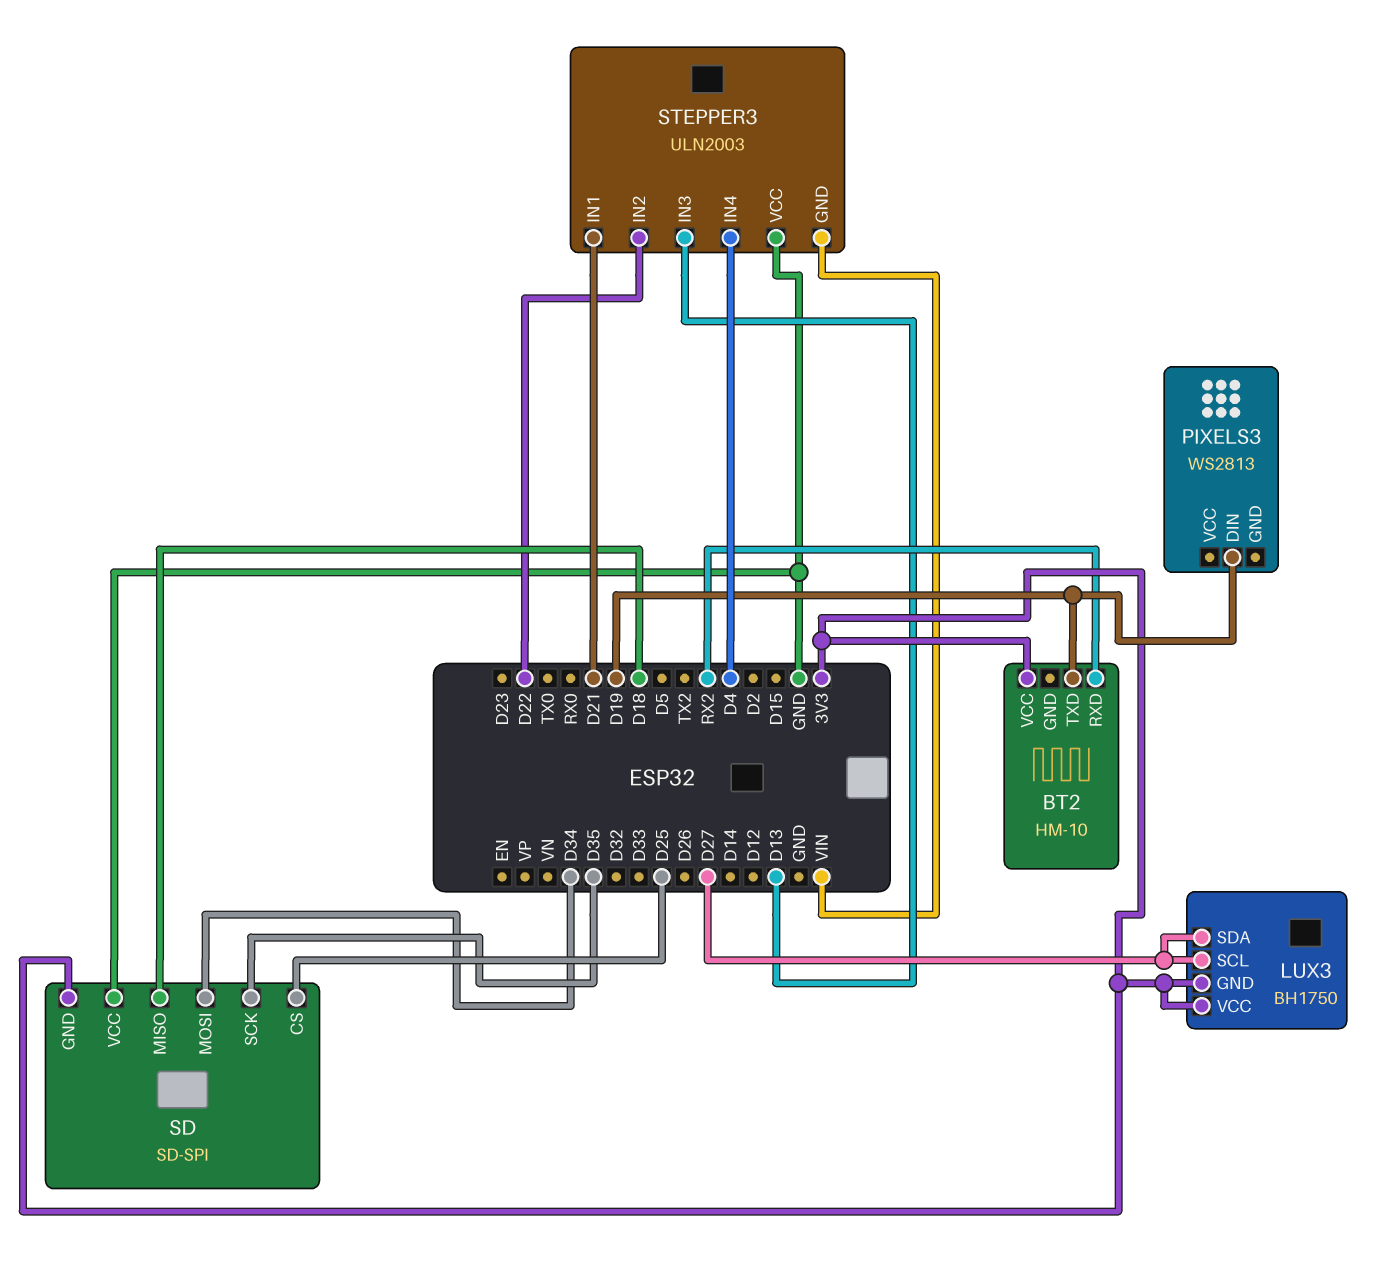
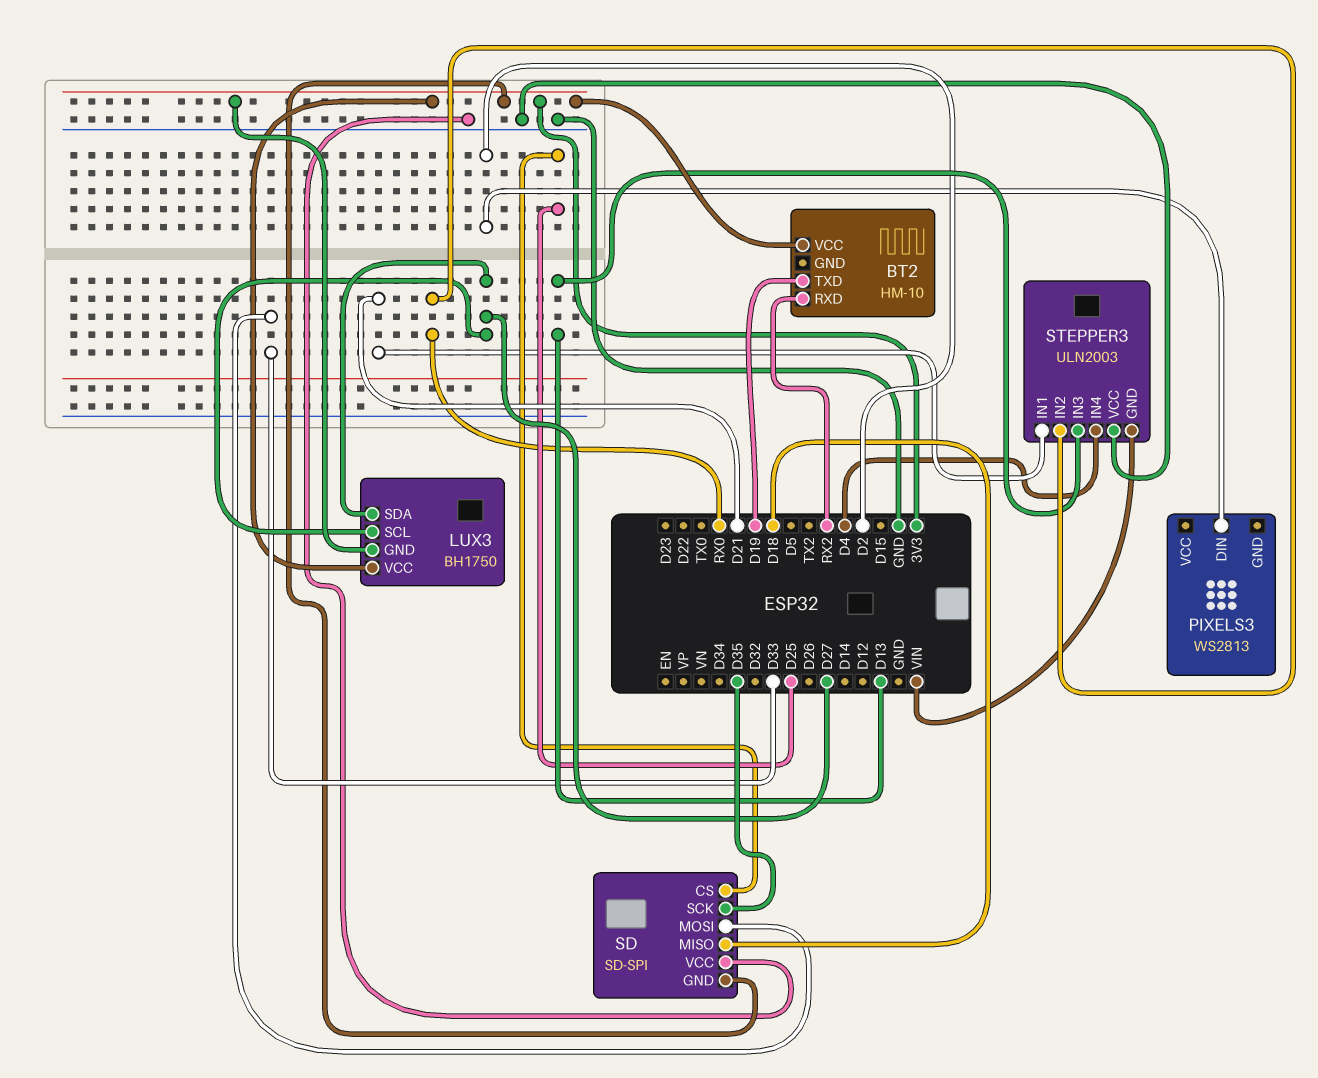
PIXELS3 pin DIN: D19 -> D2
SD pin MOSI: D34 -> D33
STEPPER3 pin IN2: D22 -> RX0

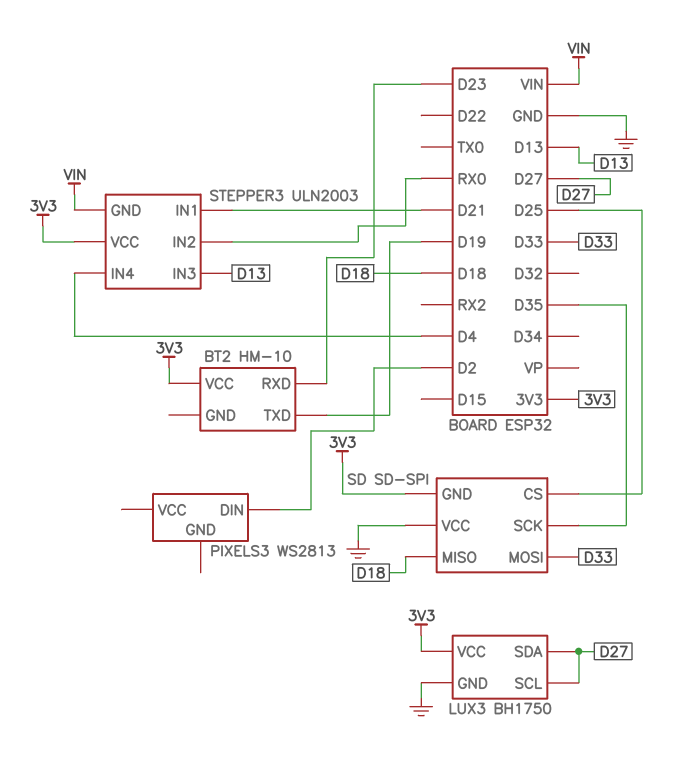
BT2 pin RXD: RX2 -> D23
LUX3 pin GND: 3V3 -> GND
STEPPER3 pin VCC: GND -> 3V3

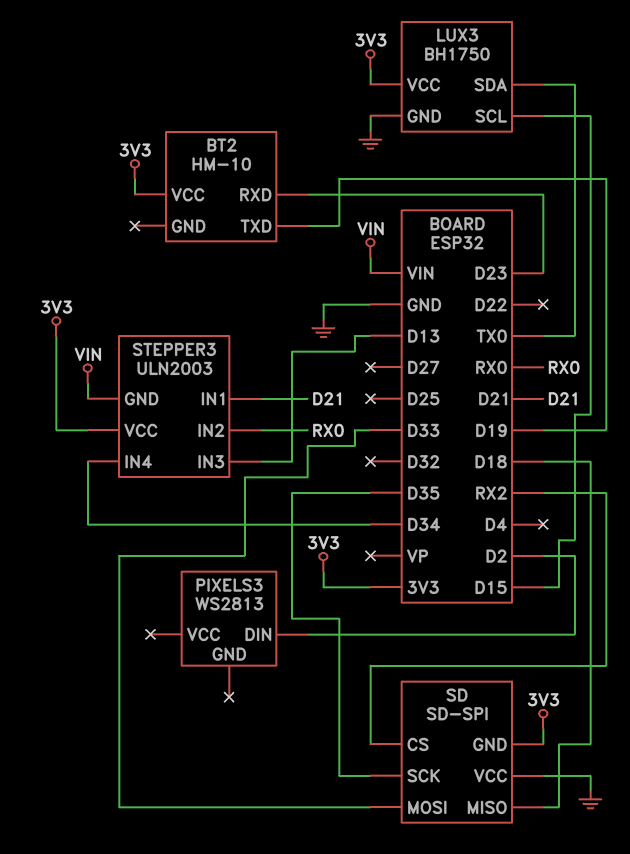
LUX3 pin SCL: D27 -> D15
LUX3 pin SDA: D27 -> TX0
SD pin CS: D25 -> RX2
STEPPER3 pin IN4: D4 -> D34

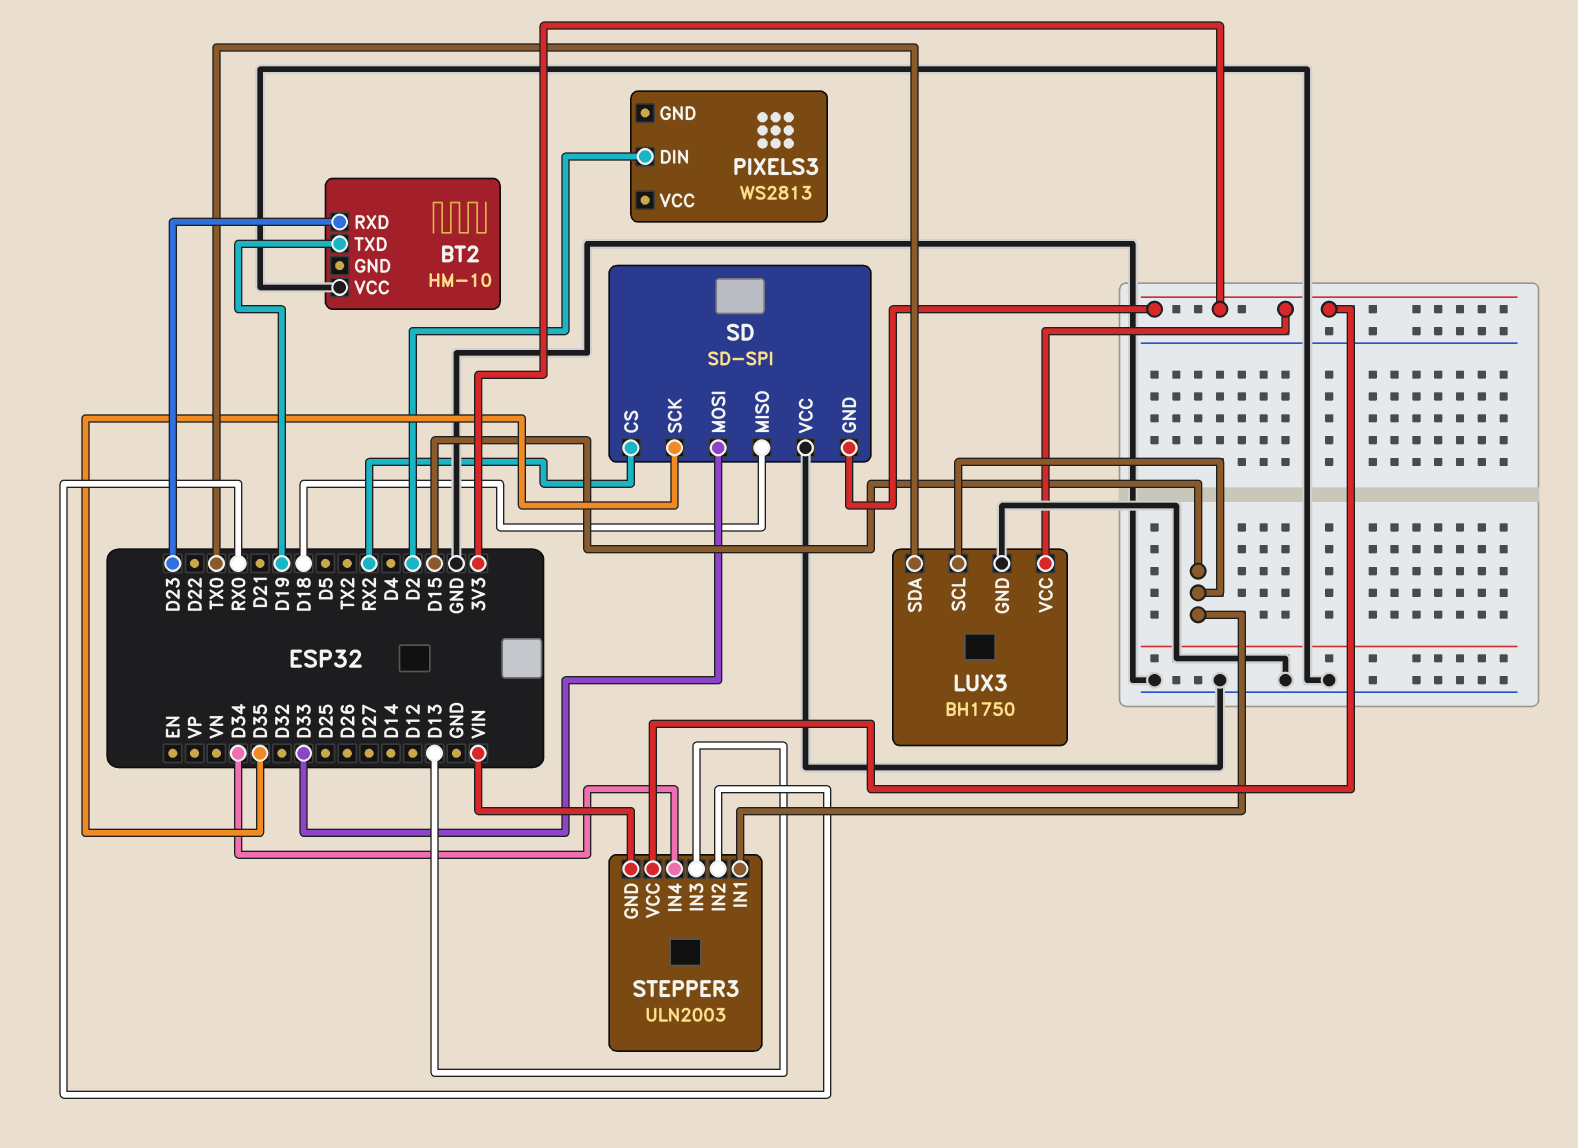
BT2 pin VCC: 3V3 -> GND
STEPPER3 pin IN1: D21 -> D15

